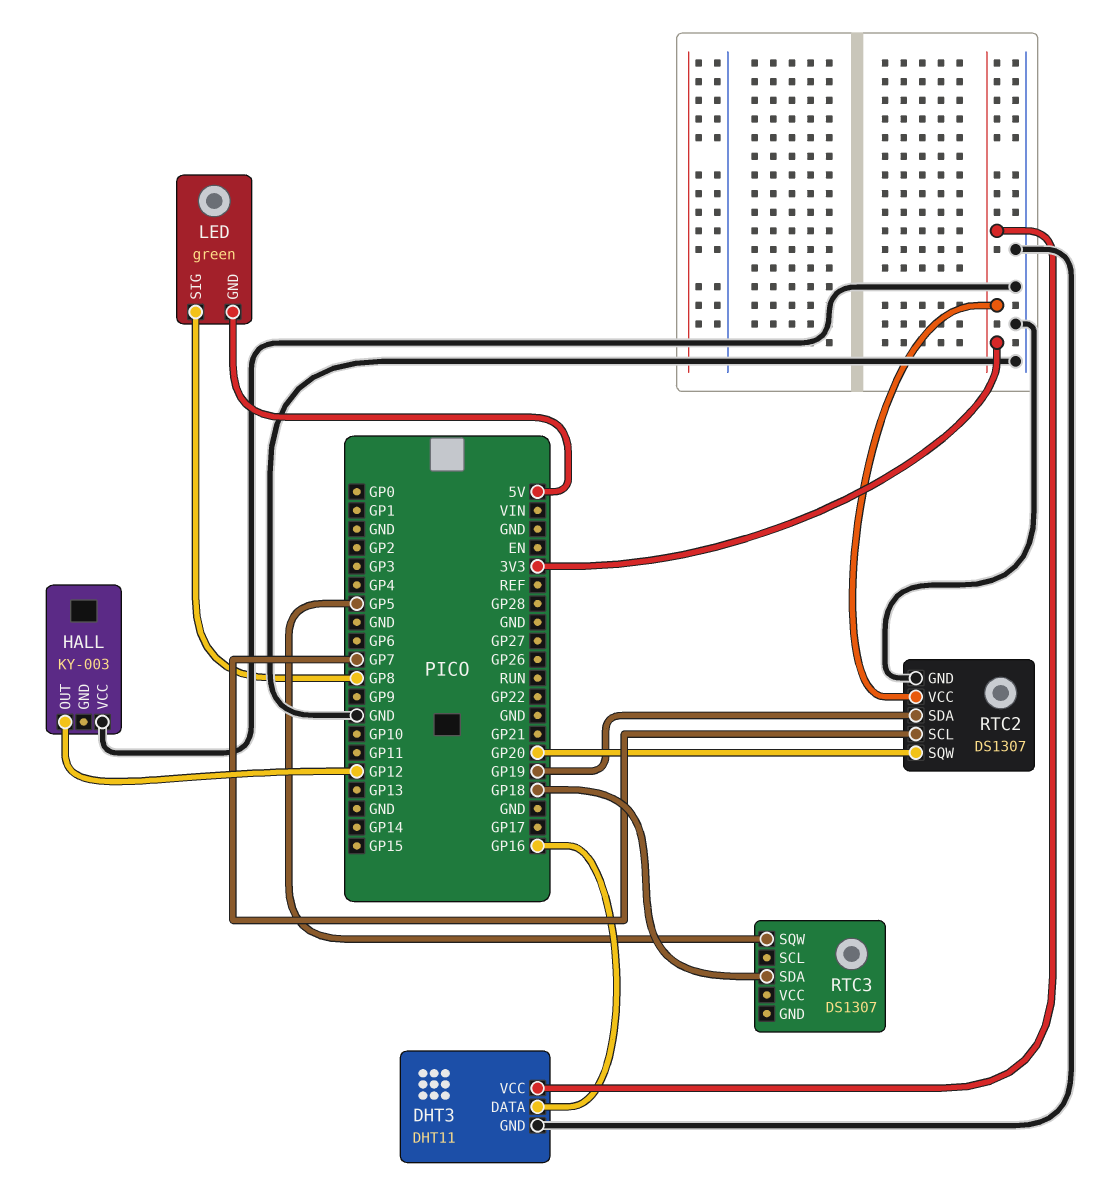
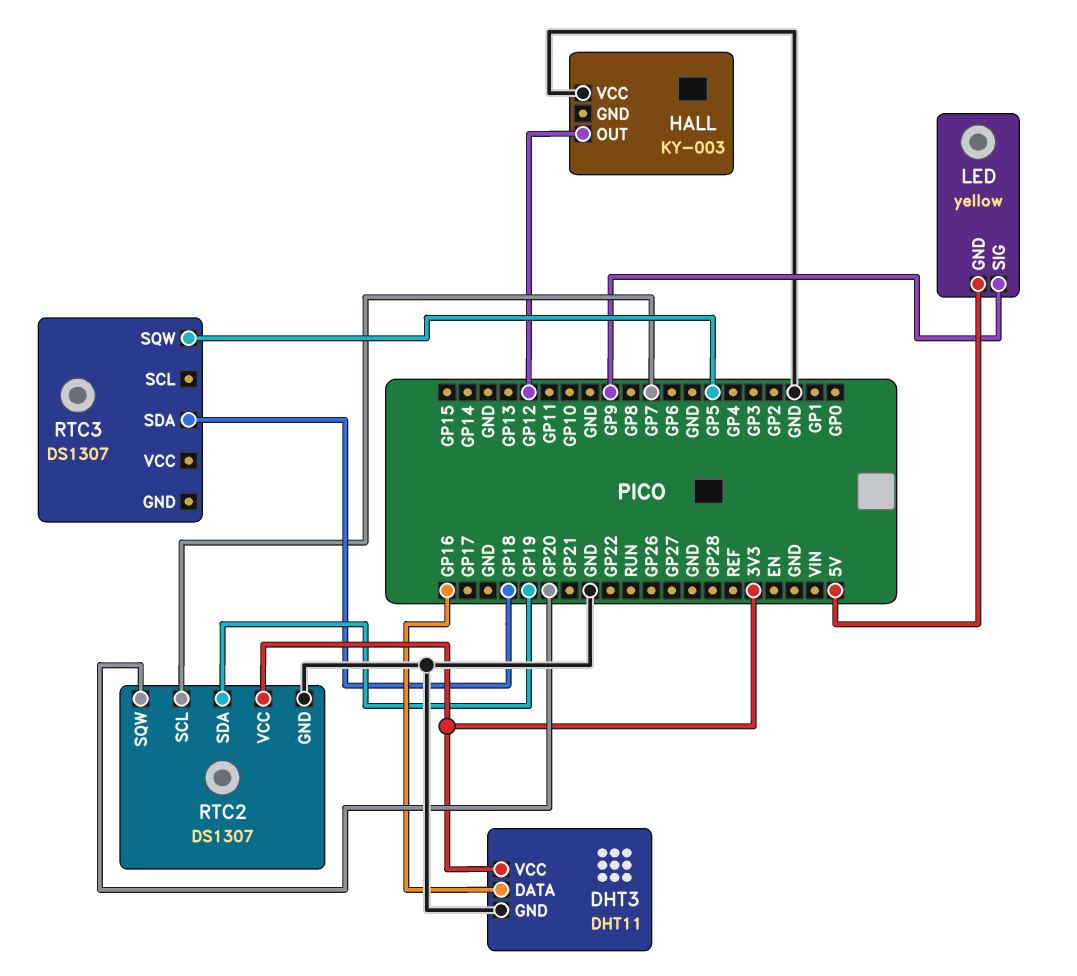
LED: green -> yellow
LED pin SIG: GP8 -> GP9

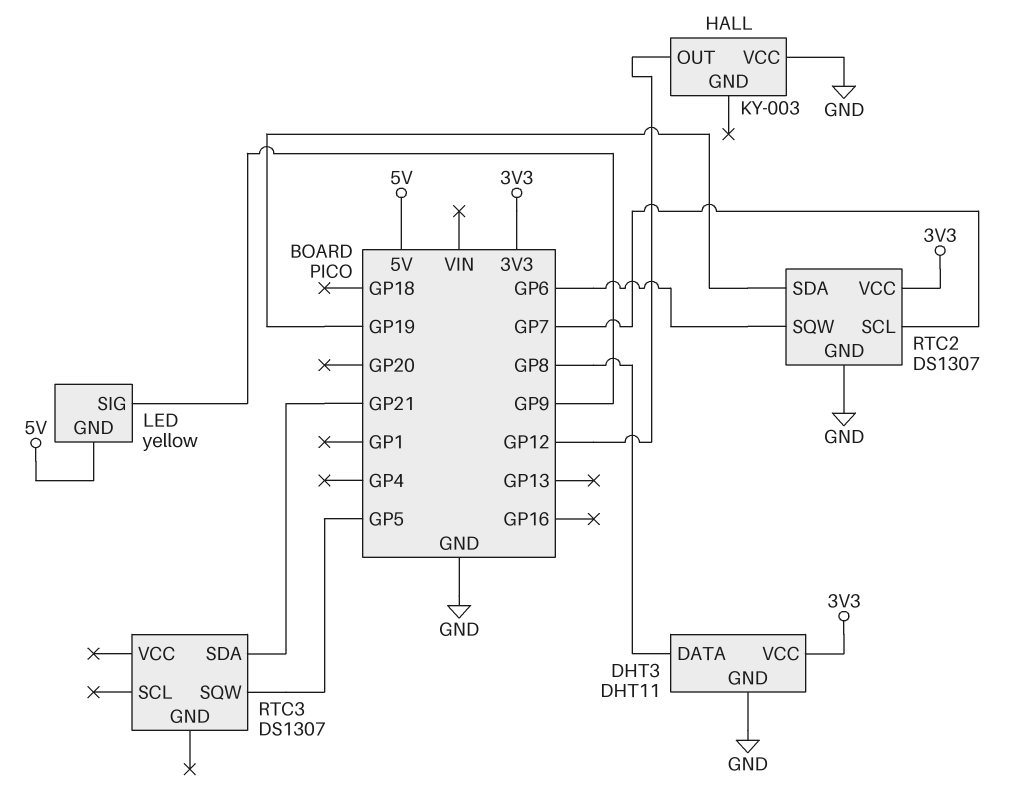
DHT3 pin DATA: GP16 -> GP8
RTC2 pin SQW: GP20 -> GP6
RTC3 pin SDA: GP18 -> GP21

